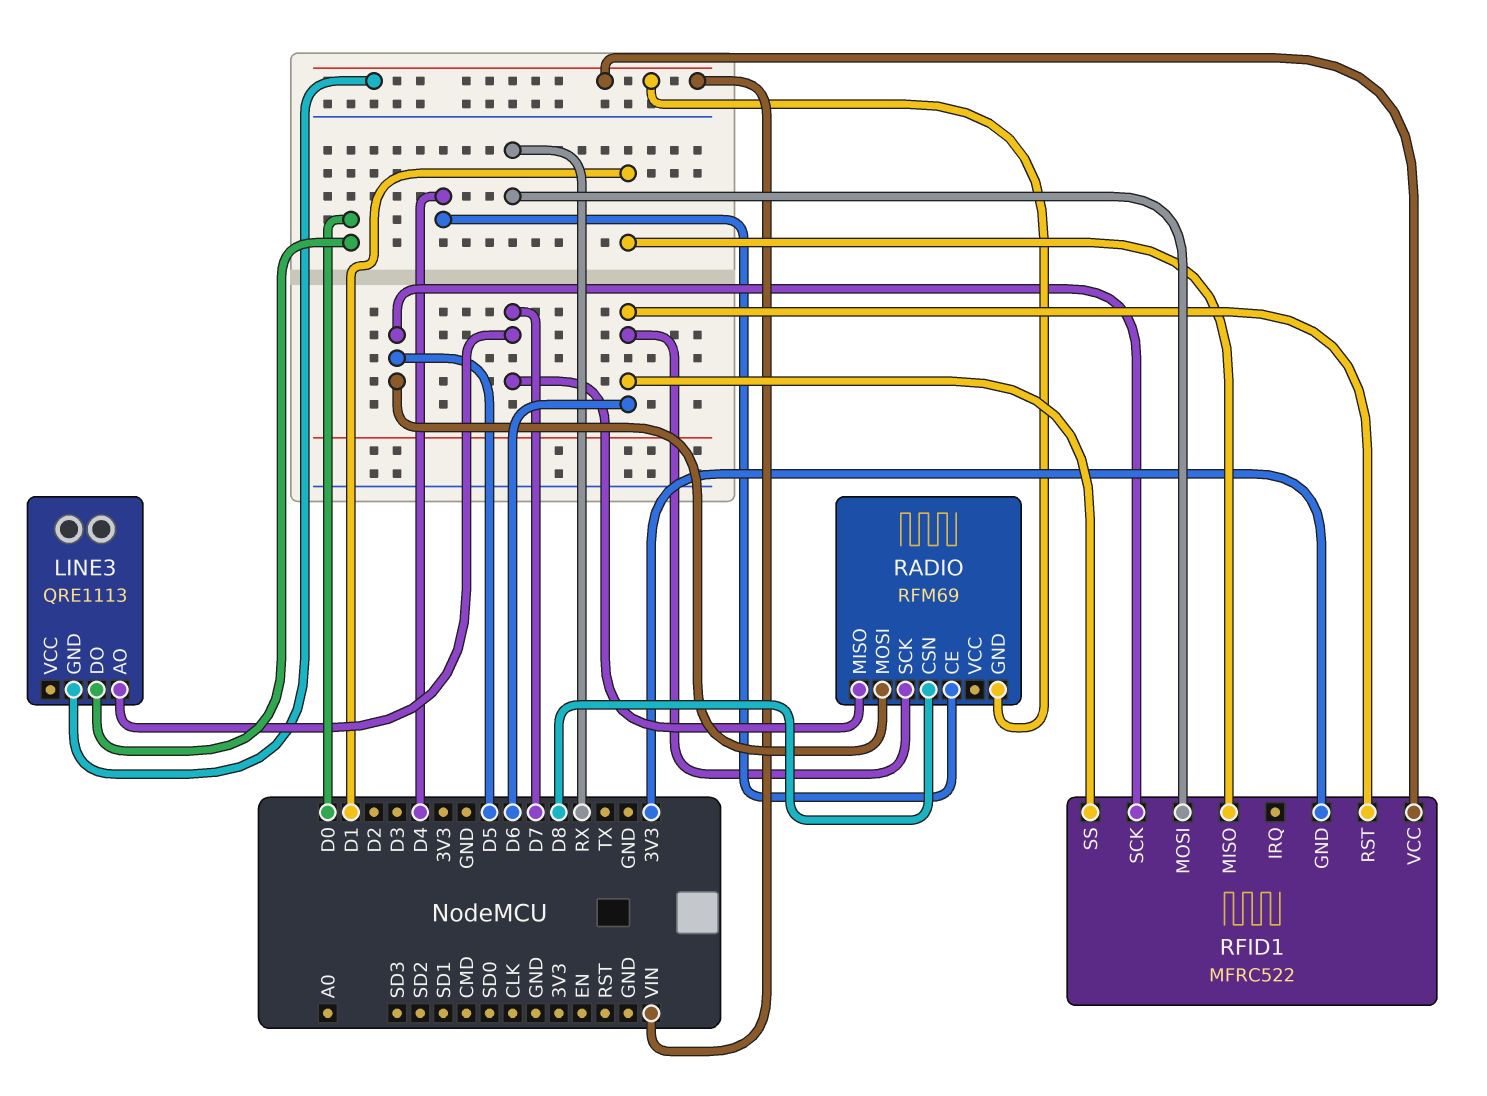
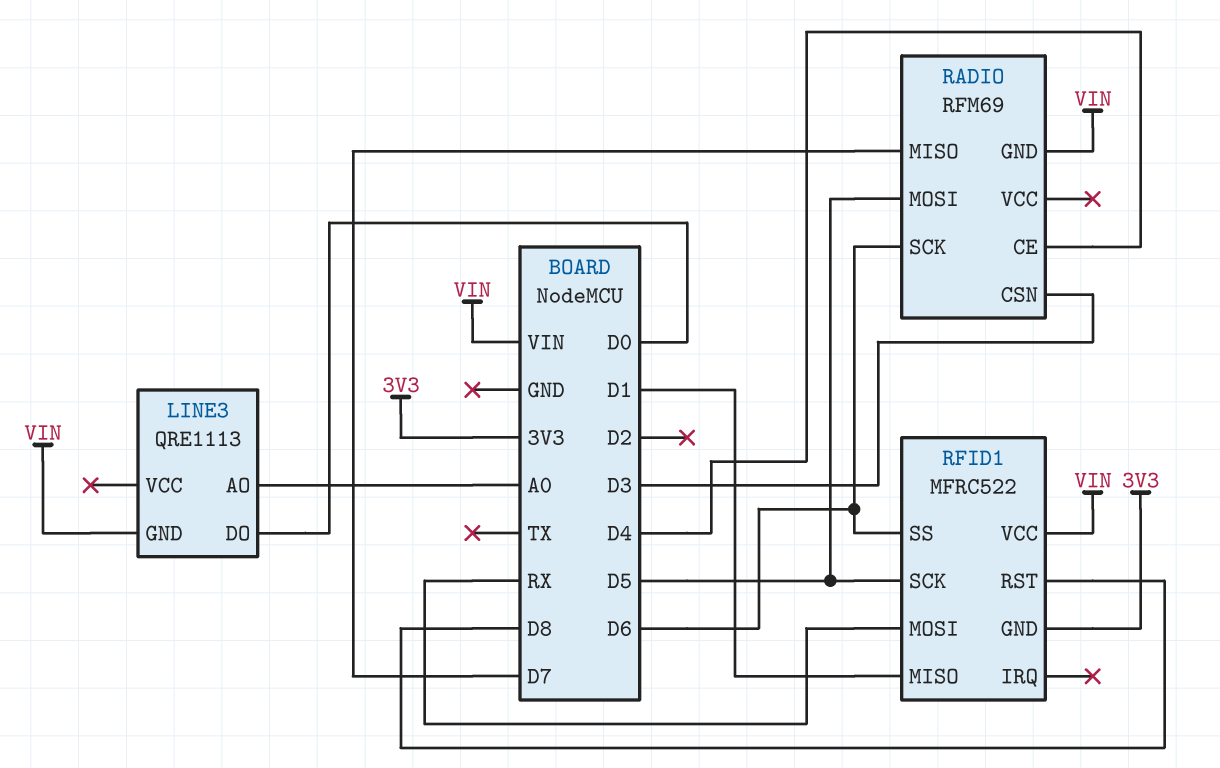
LINE3 pin AO: D7 -> A0
RADIO pin CSN: D8 -> D3
RFID1 pin RST: D6 -> D8

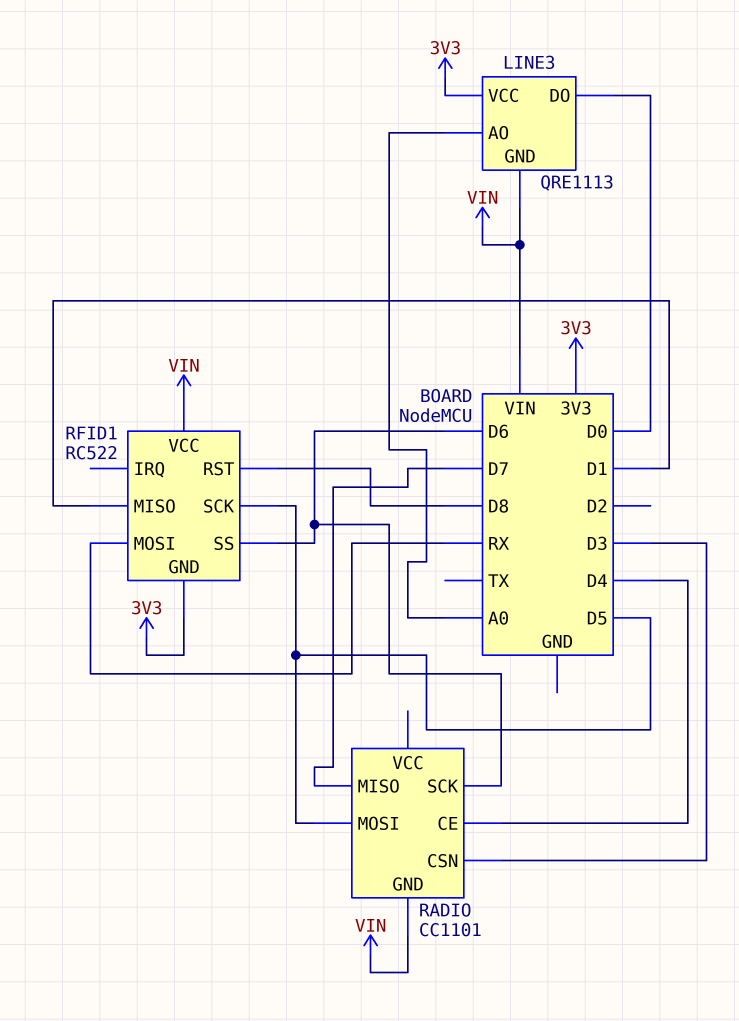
LINE3 pin VCC: none -> 3V3
RADIO: RFM69 -> CC1101
RFID1: MFRC522 -> RC522

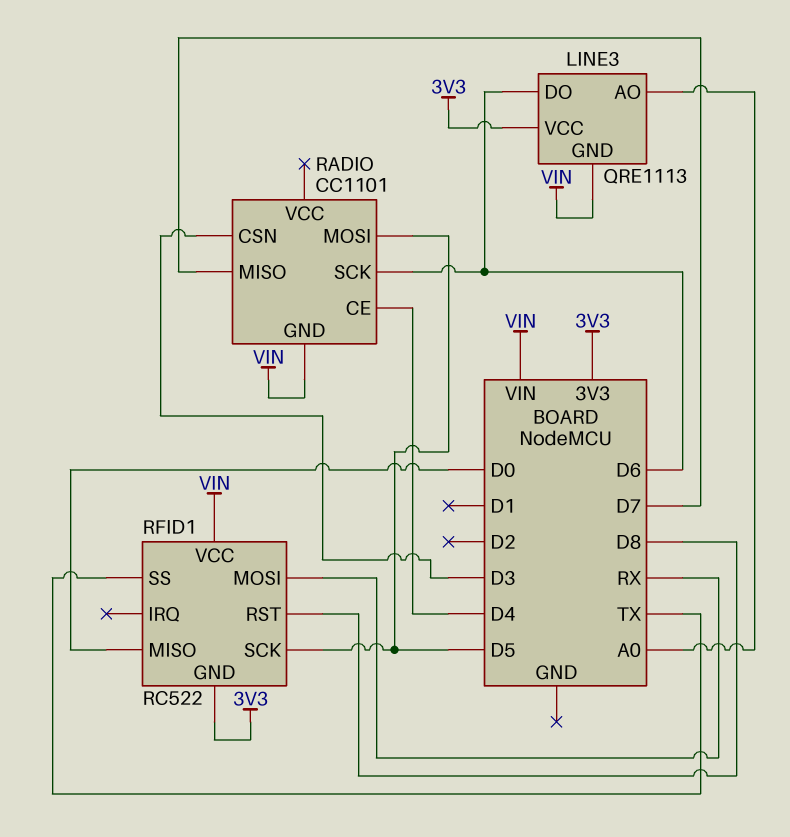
LINE3 pin DO: D0 -> D6
RFID1 pin MISO: D1 -> D0
RFID1 pin SS: D6 -> TX

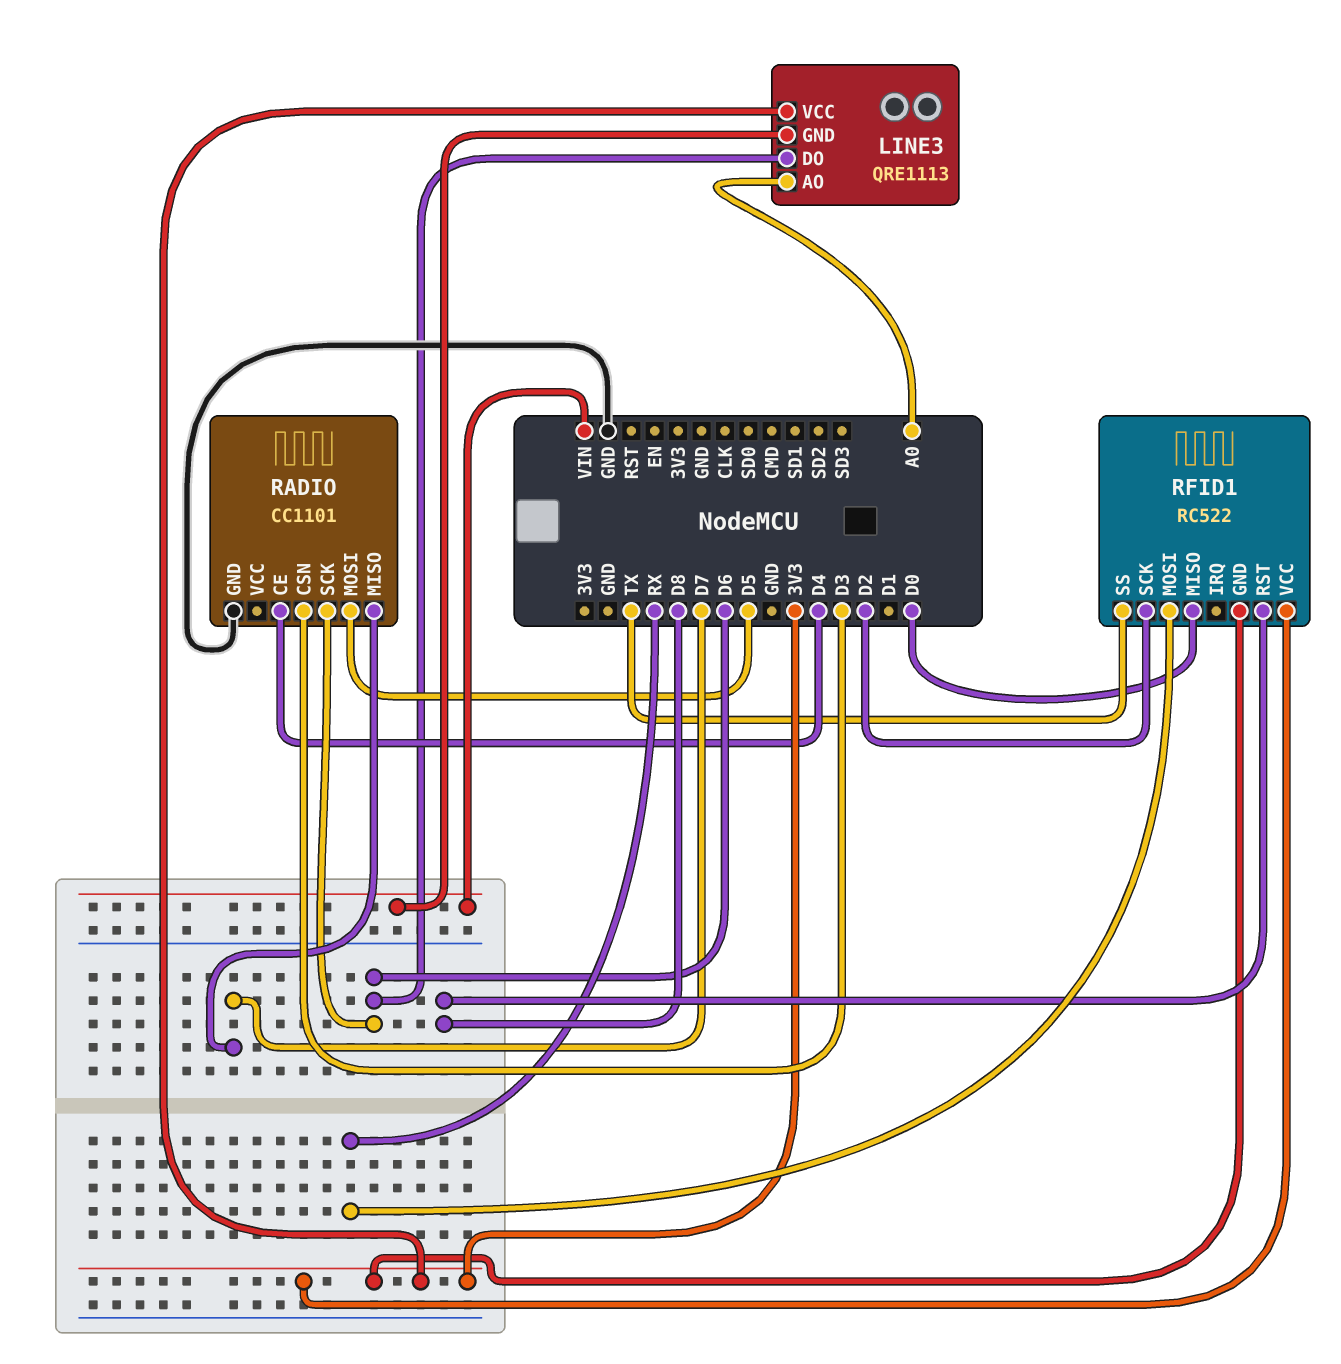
RADIO pin GND: VIN -> GND
RFID1 pin SCK: D5 -> D2
RFID1 pin VCC: VIN -> 3V3

